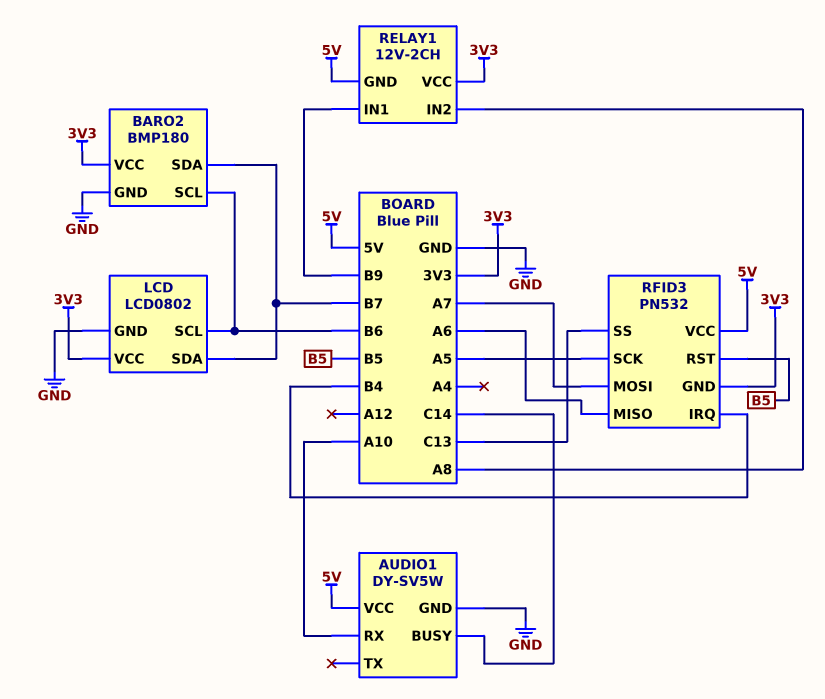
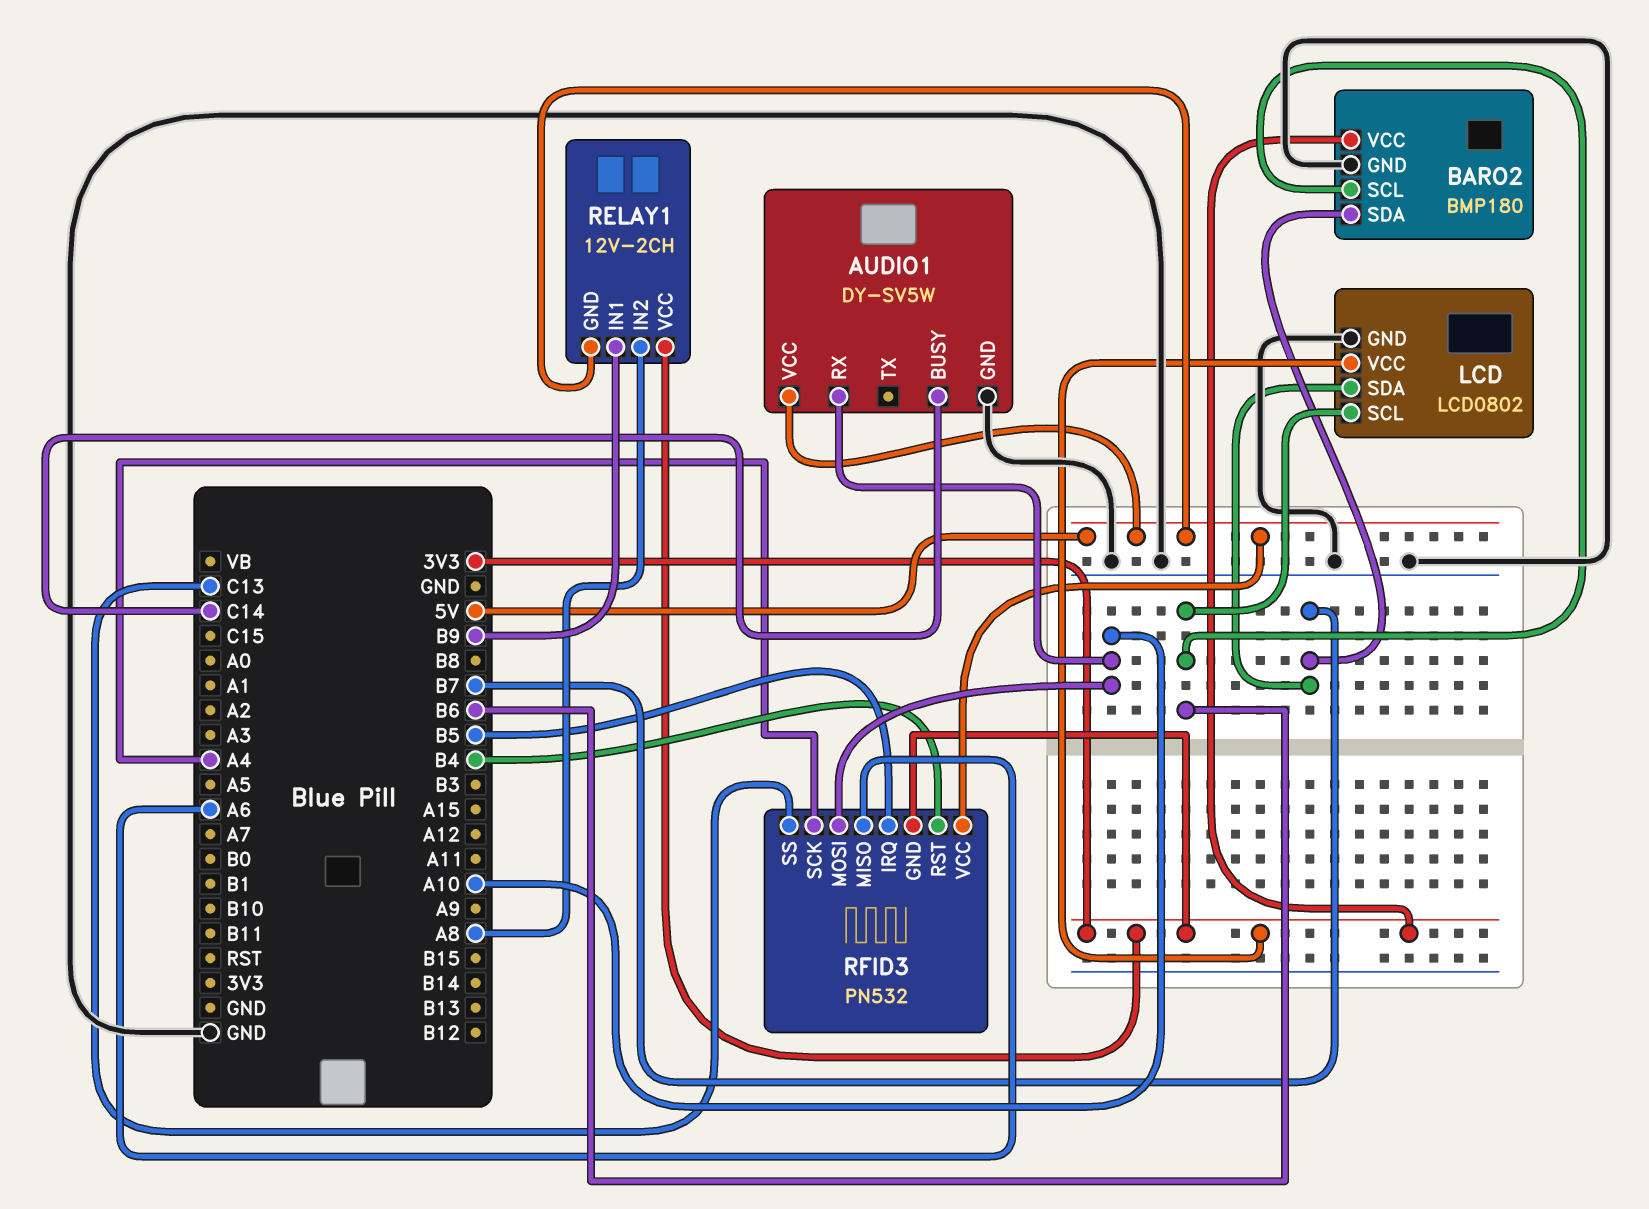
RFID3 pin IRQ: B4 -> B5
RFID3 pin MOSI: A7 -> A10
RFID3 pin RST: B5 -> B4
RFID3 pin SCK: A5 -> A4

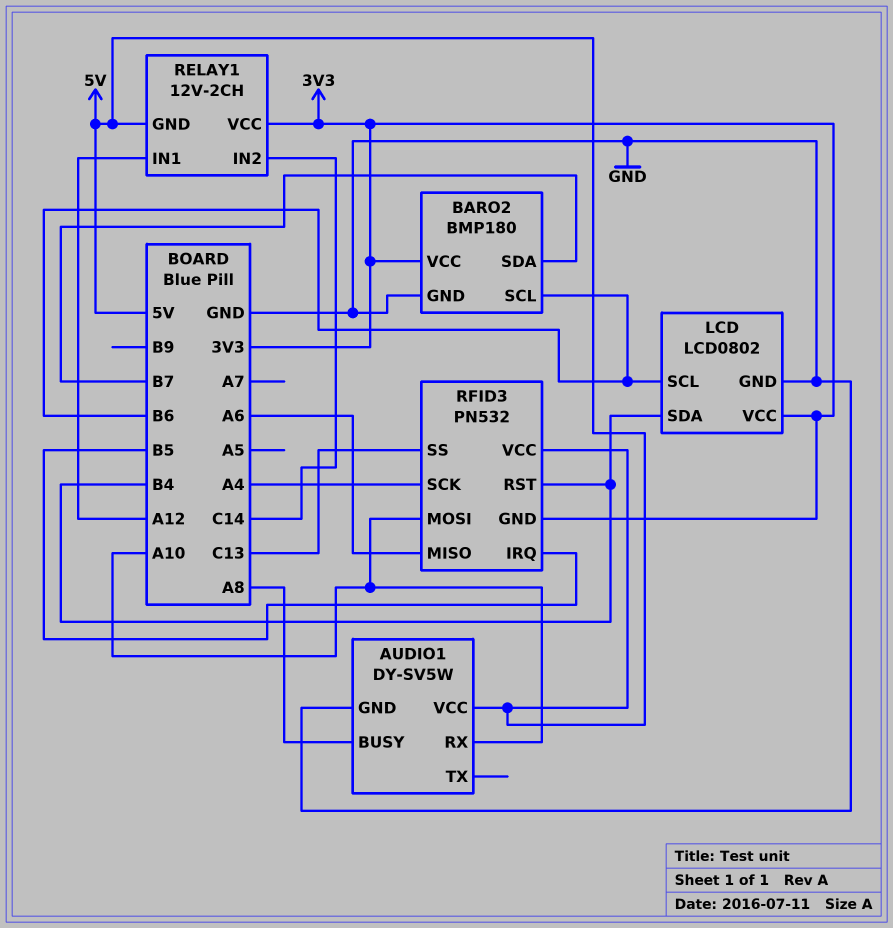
AUDIO1 pin BUSY: C14 -> A8
LCD pin SDA: B7 -> B4
RELAY1 pin IN1: B9 -> A12
RELAY1 pin IN2: A8 -> C14

